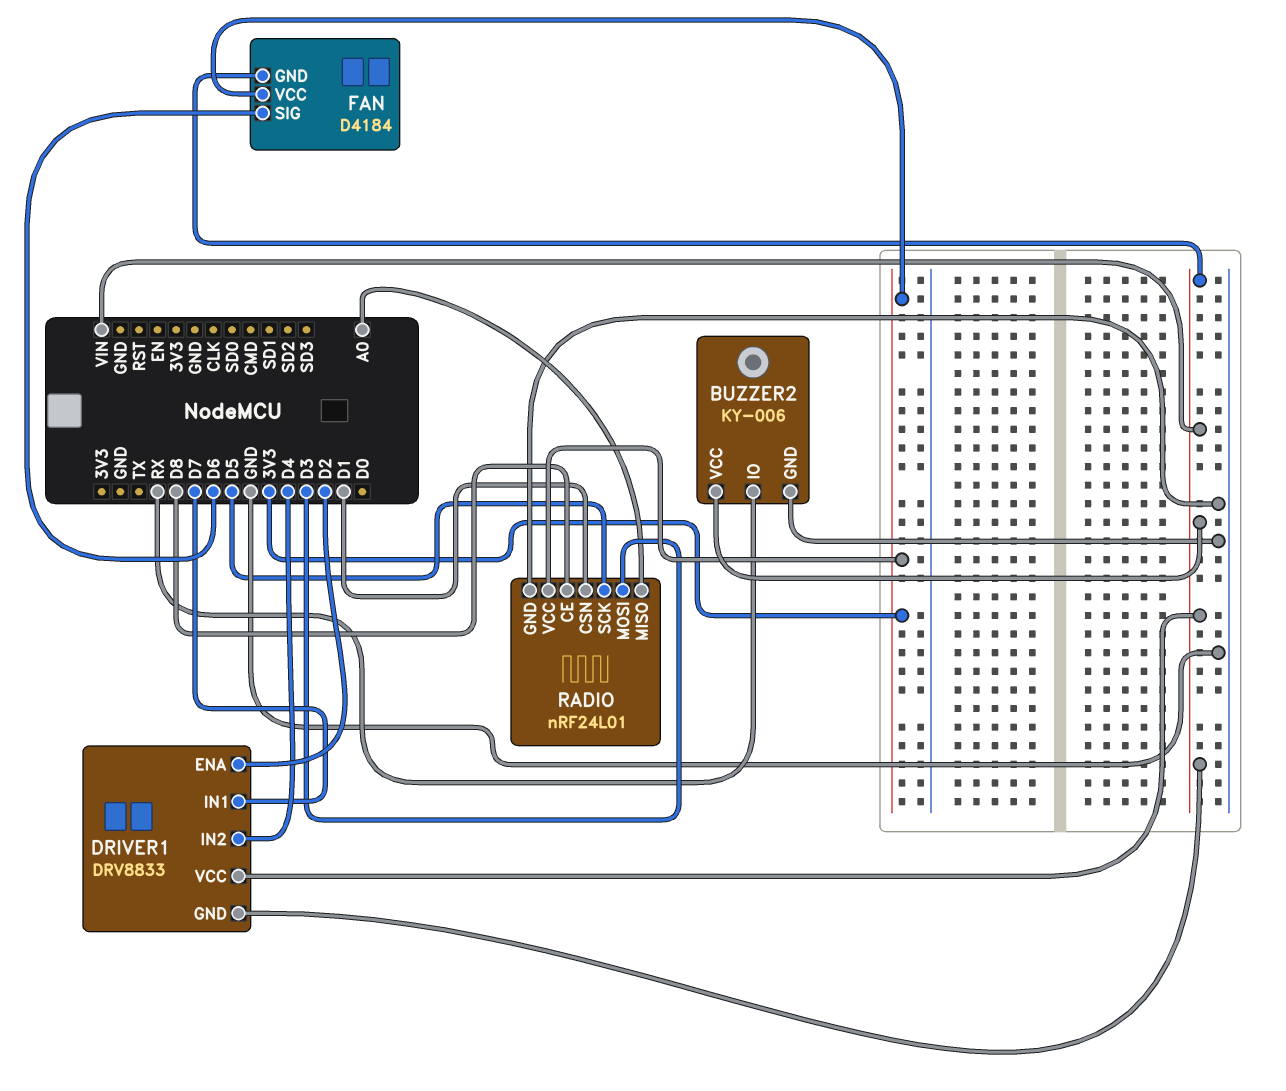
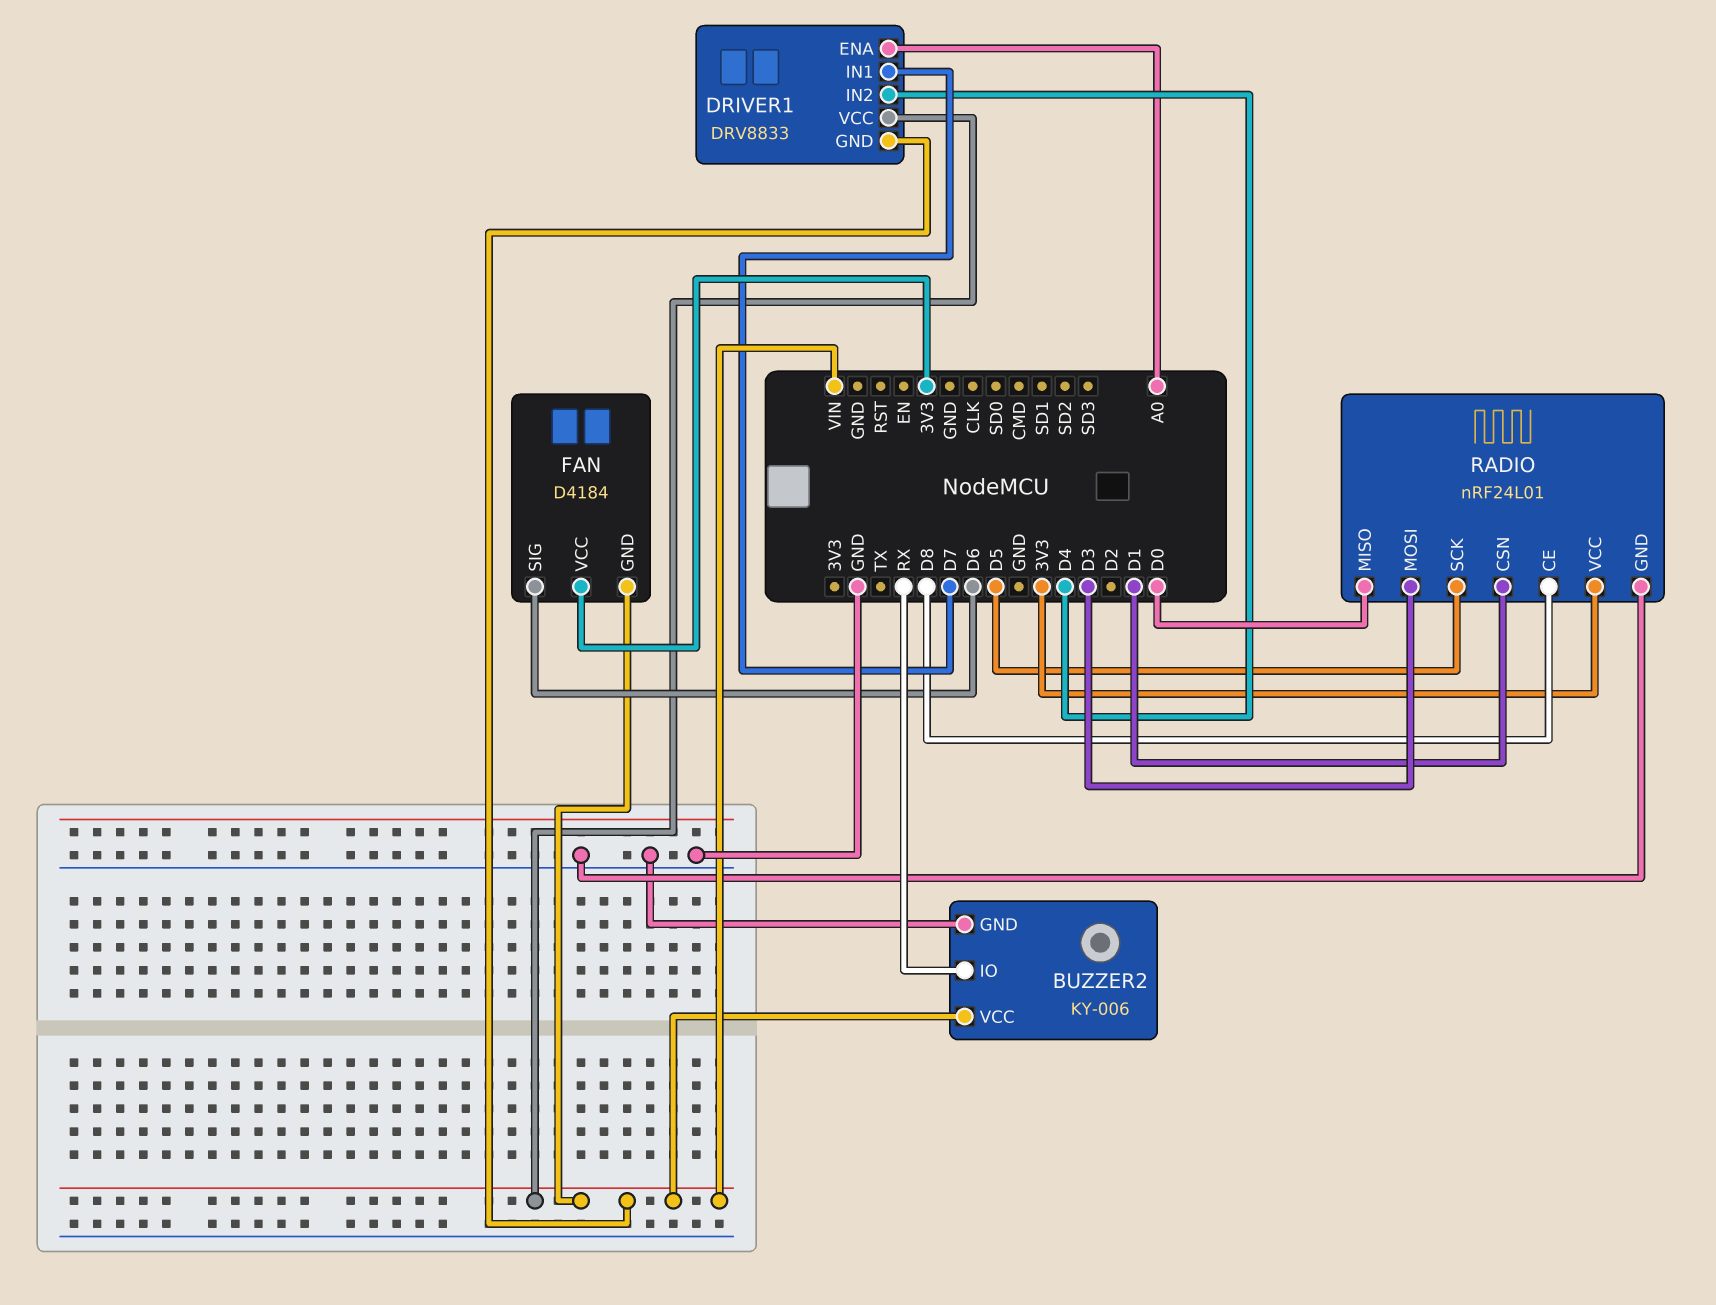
DRIVER1 pin ENA: D2 -> A0
RADIO pin MISO: A0 -> D0

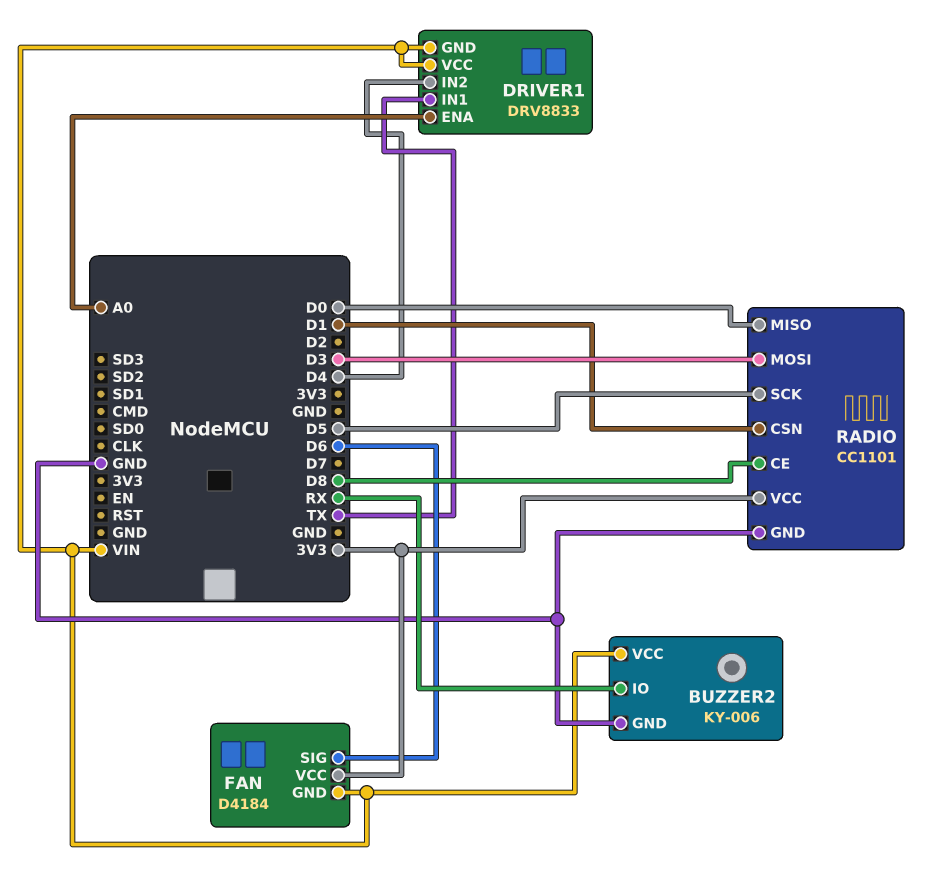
DRIVER1 pin IN1: D7 -> TX
RADIO: nRF24L01 -> CC1101

